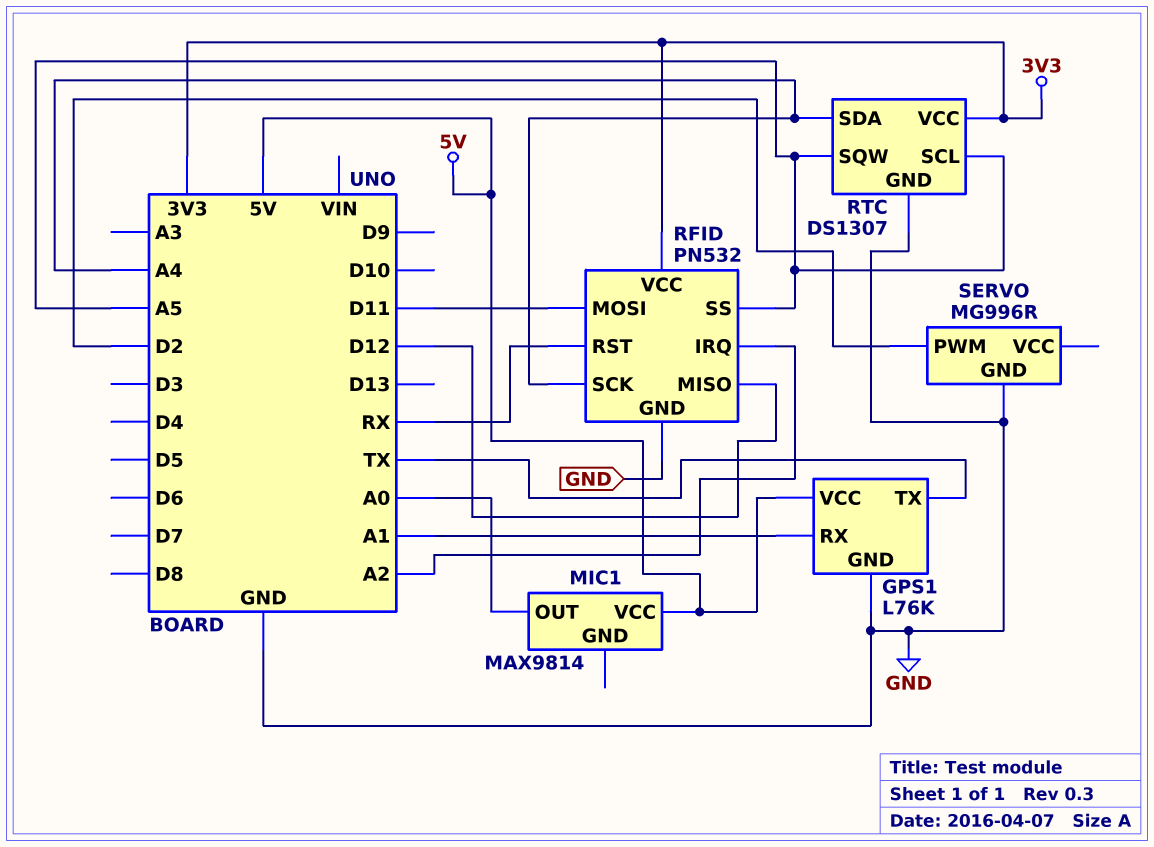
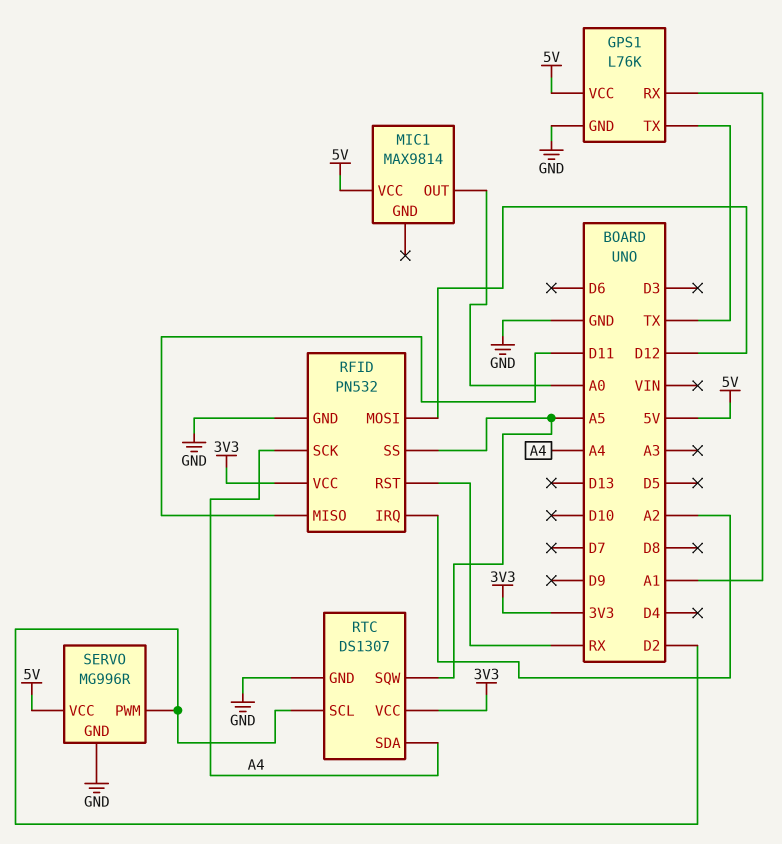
RFID pin MISO: D12 -> D11
RFID pin MOSI: D11 -> D12
RTC pin SCL: A5 -> D2
SERVO pin VCC: none -> 5V

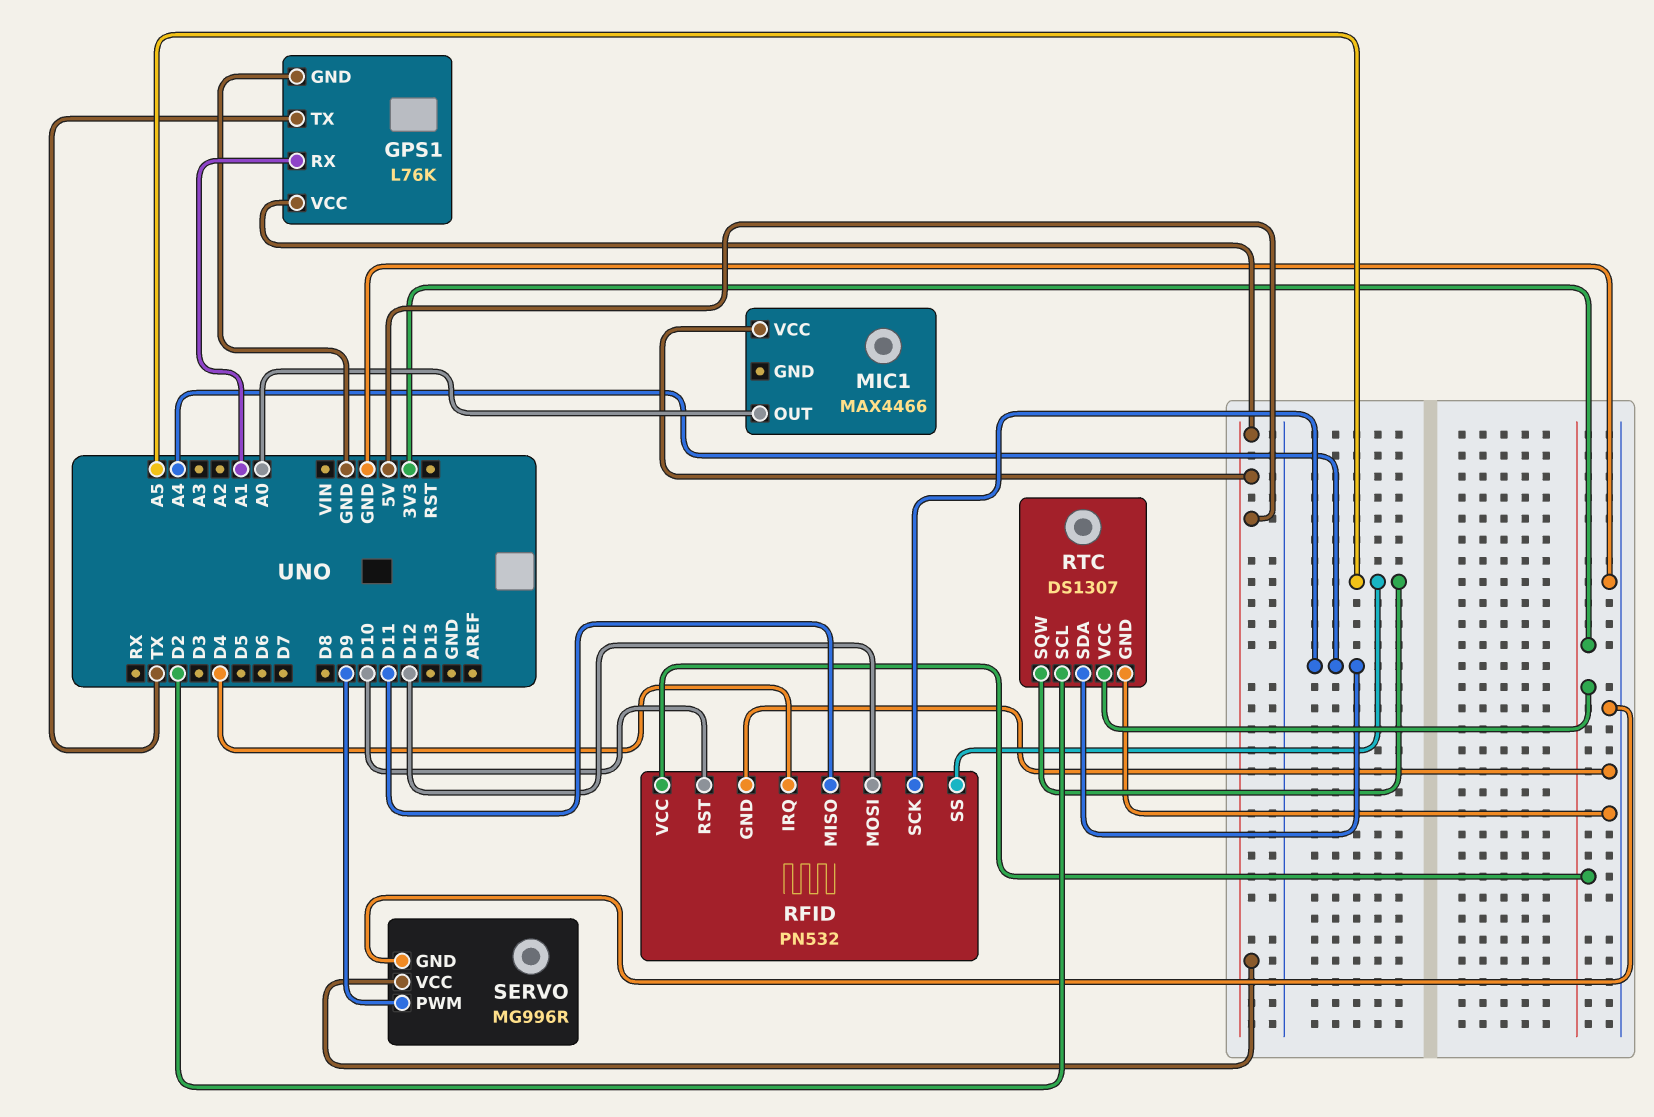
MIC1: MAX9814 -> MAX4466
RFID pin IRQ: A2 -> D4
RFID pin RST: RX -> D10
SERVO pin PWM: D2 -> D9

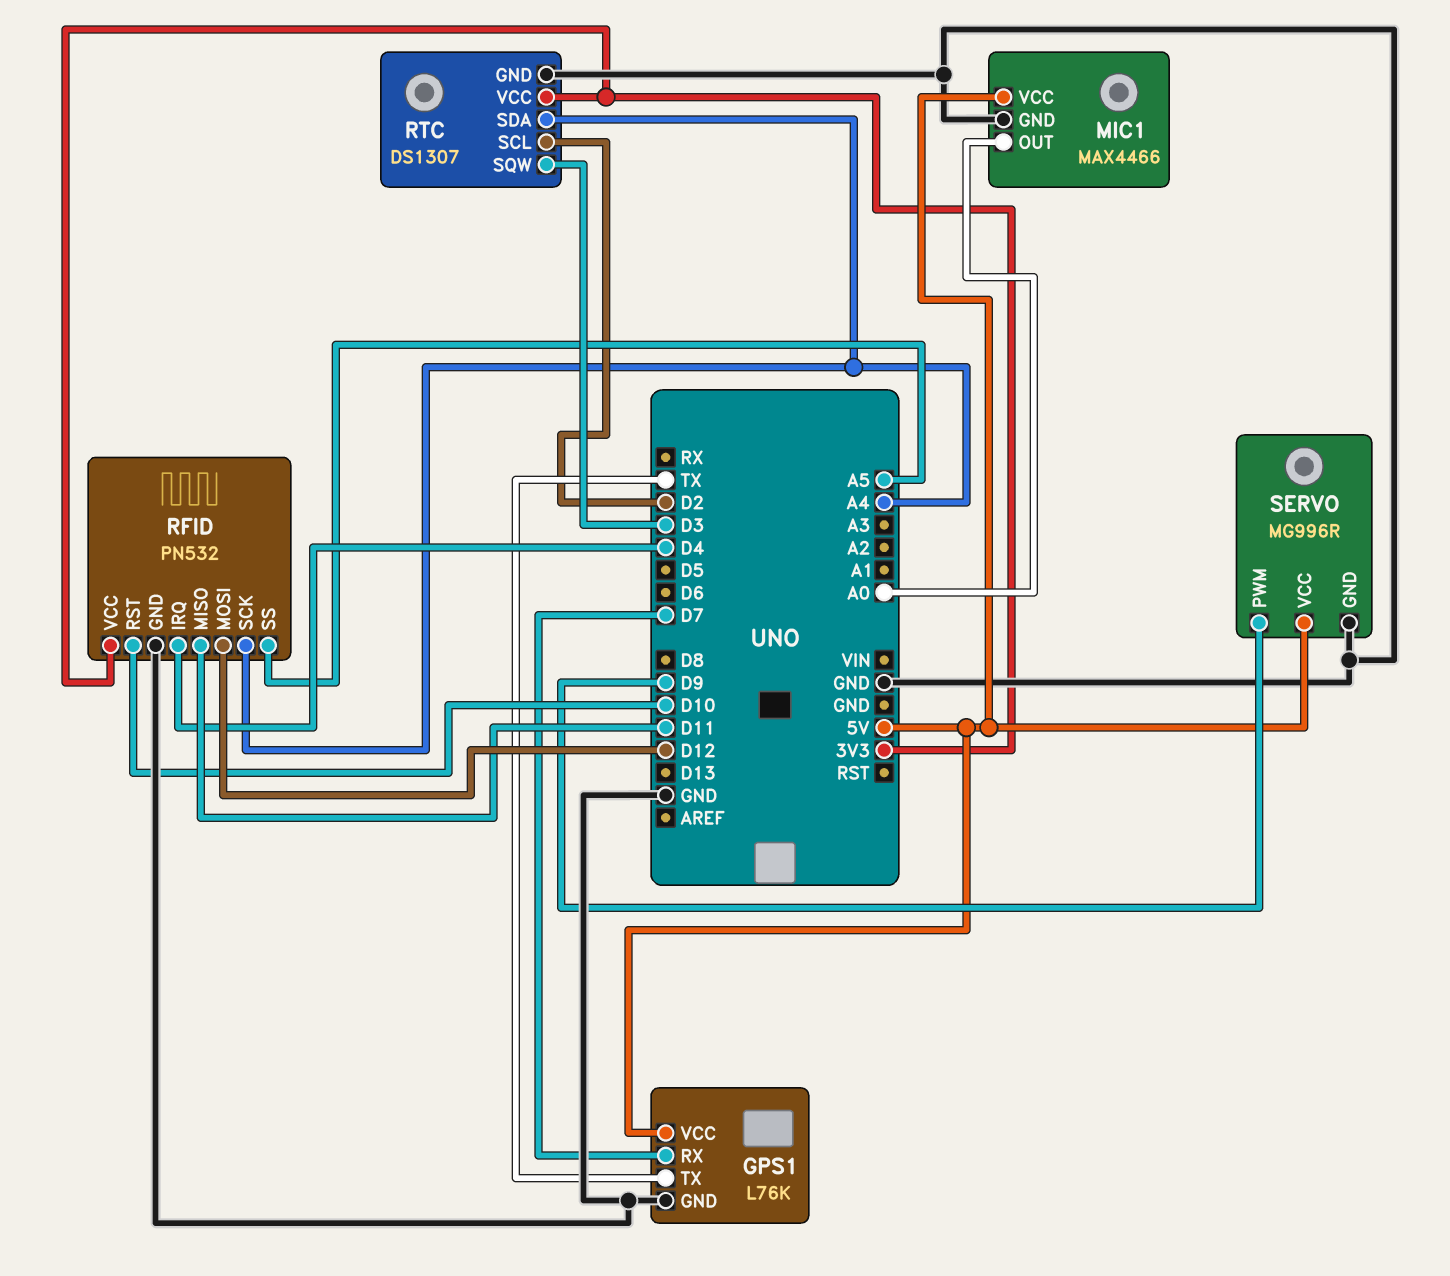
GPS1 pin RX: A1 -> D7
MIC1 pin GND: none -> GND
RTC pin SQW: A5 -> D3

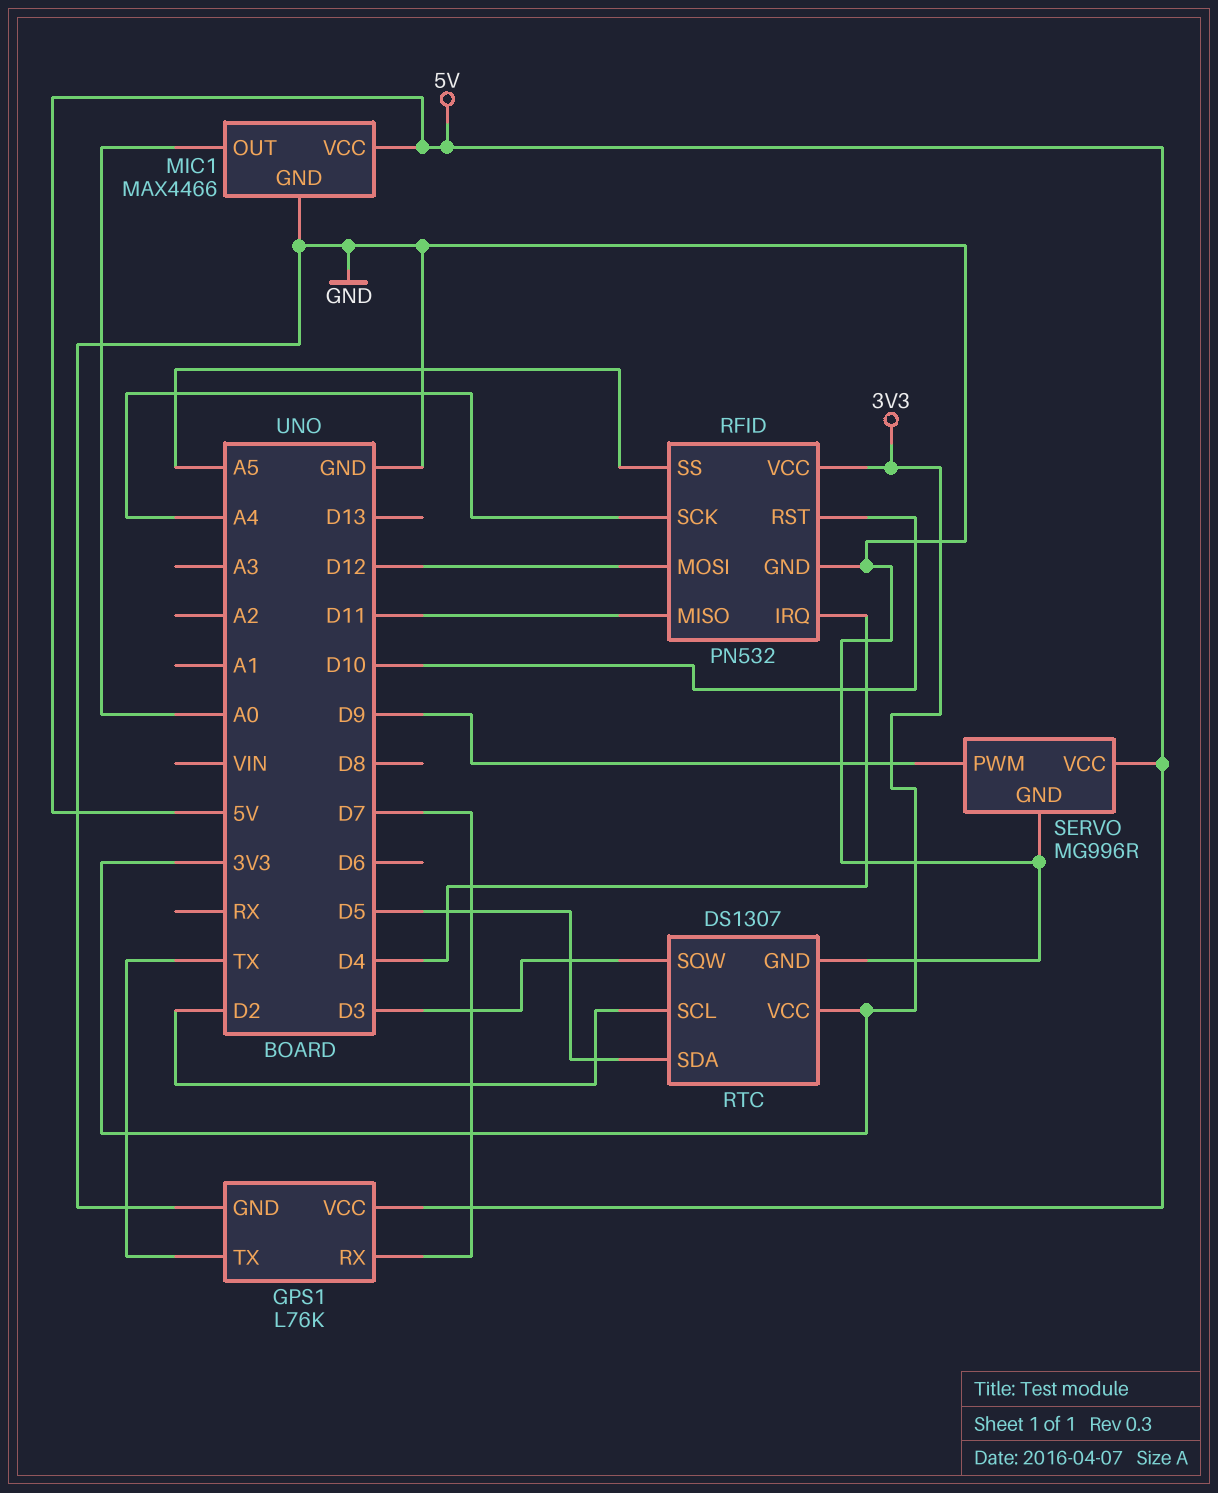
RTC pin SDA: A4 -> D5

